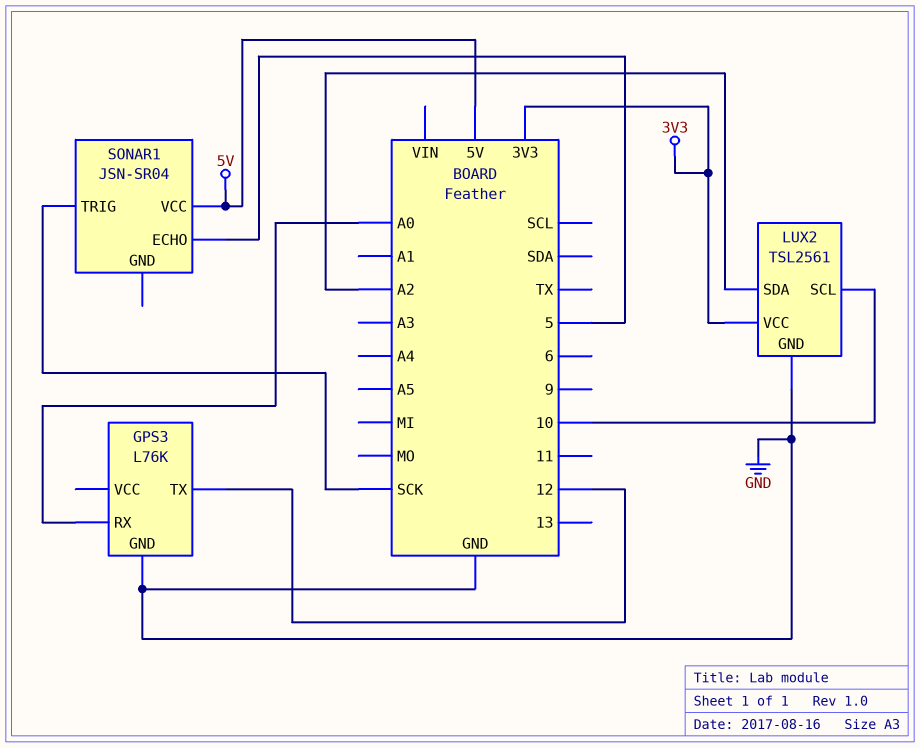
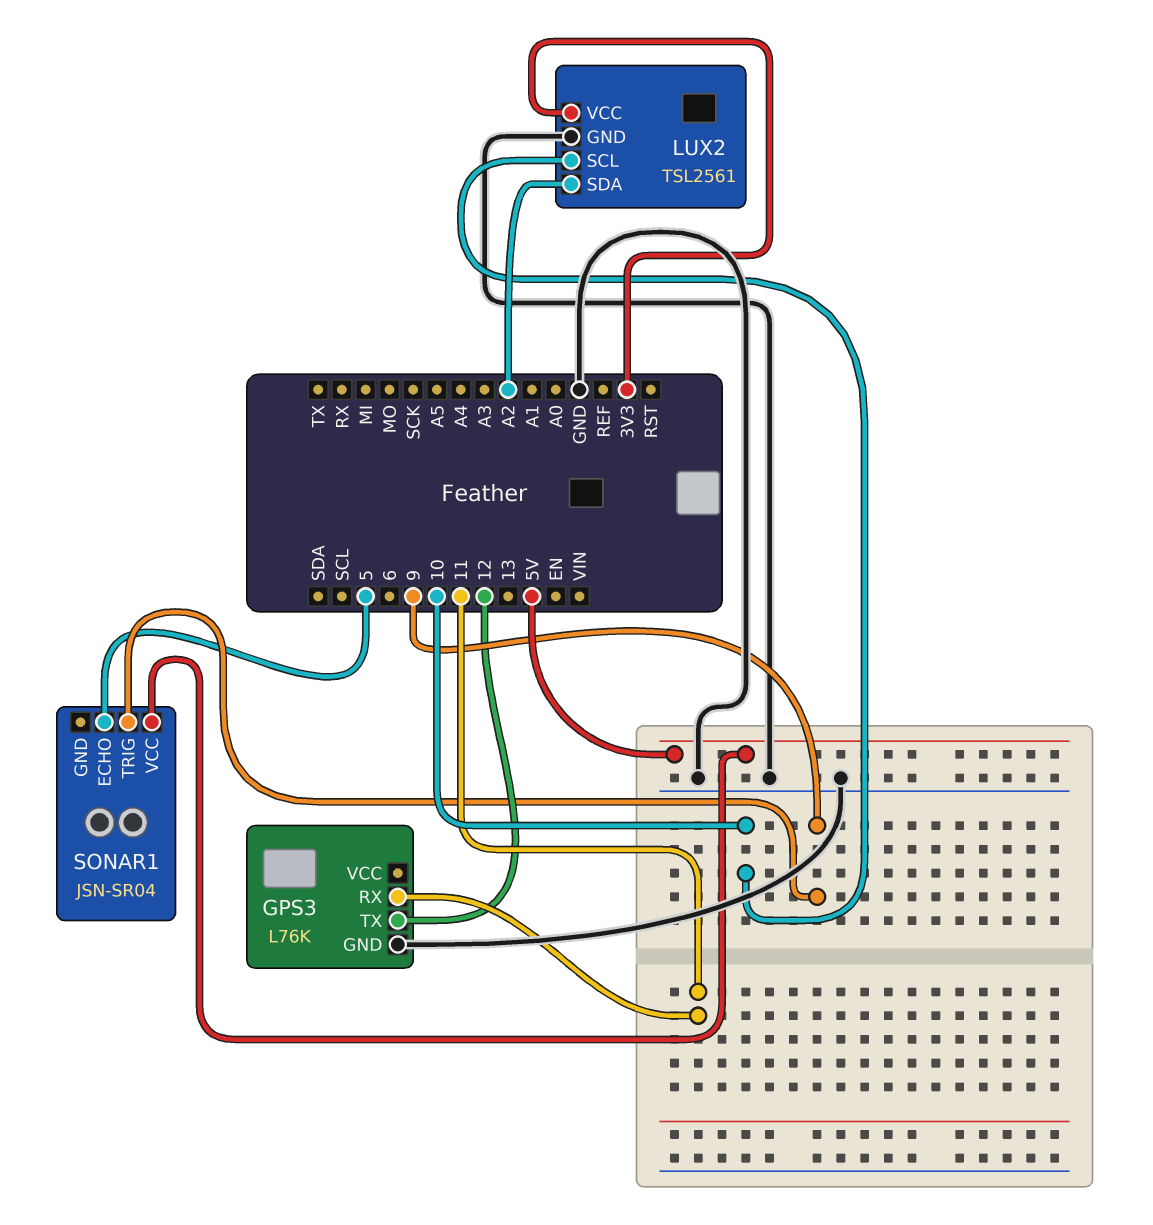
GPS3 pin RX: A0 -> 11
SONAR1 pin TRIG: SCK -> 9

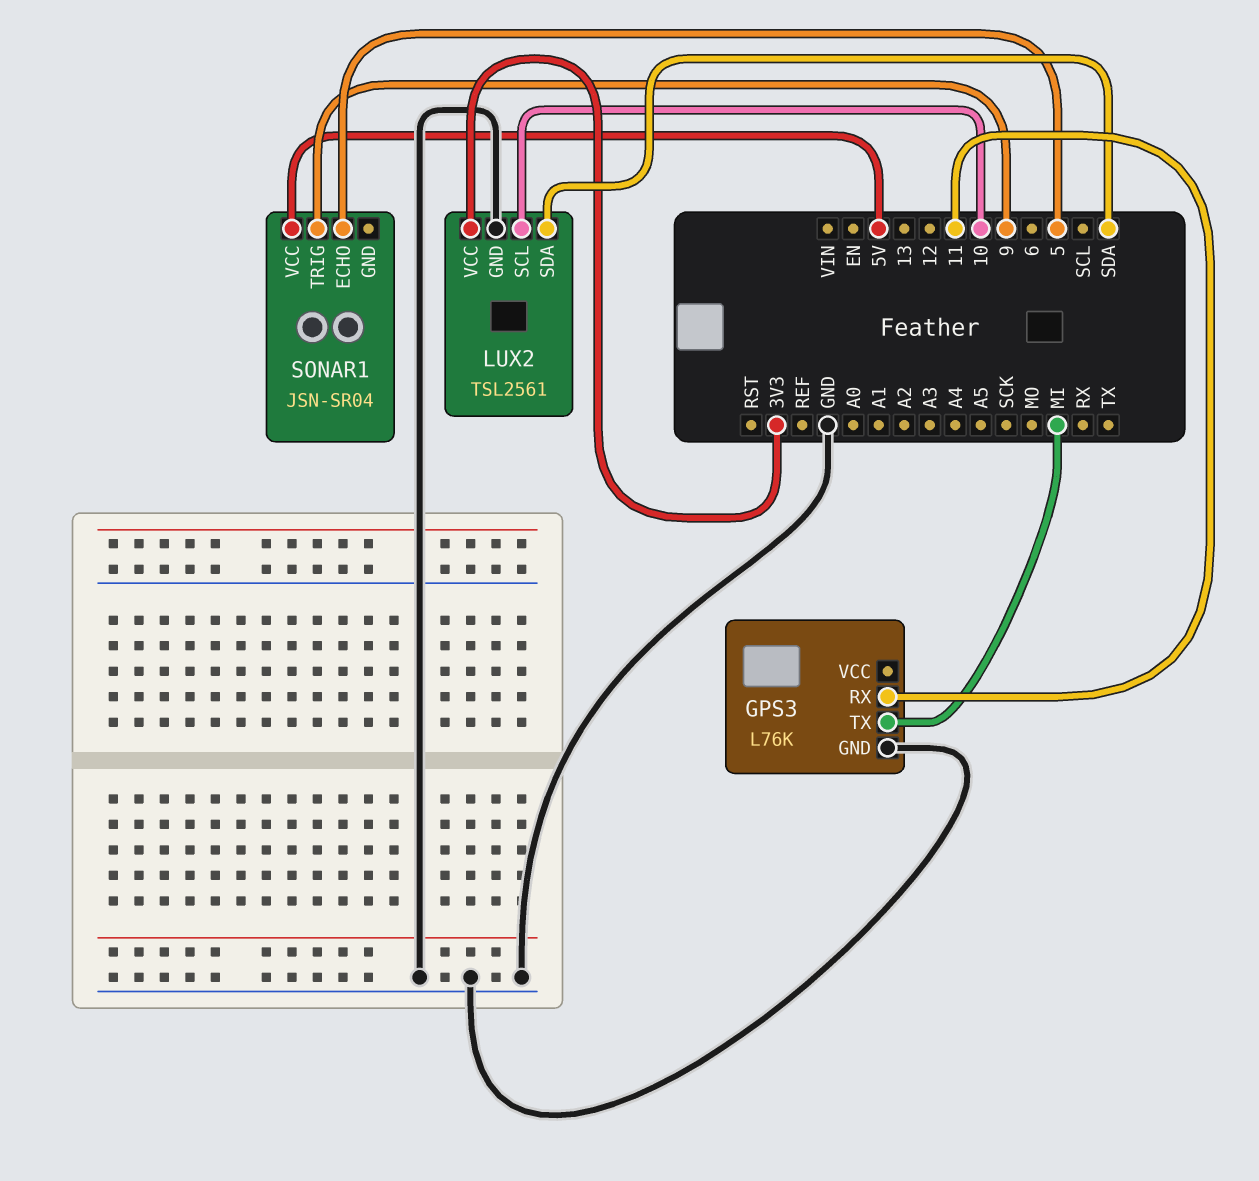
GPS3 pin TX: 12 -> MI
LUX2 pin SDA: A2 -> SDA

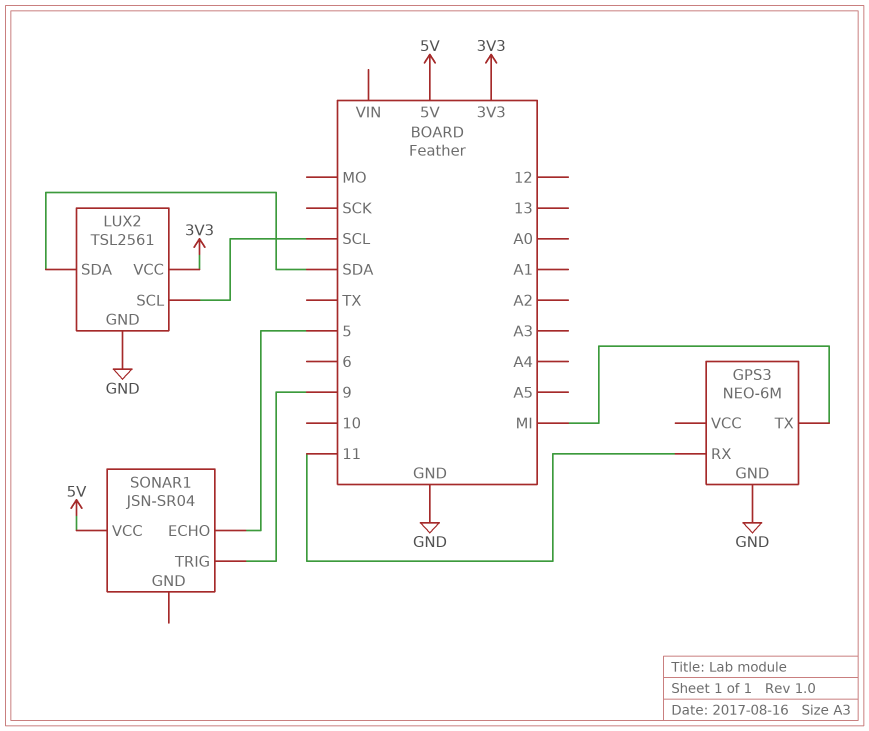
GPS3: L76K -> NEO-6M
LUX2 pin SCL: 10 -> SCL

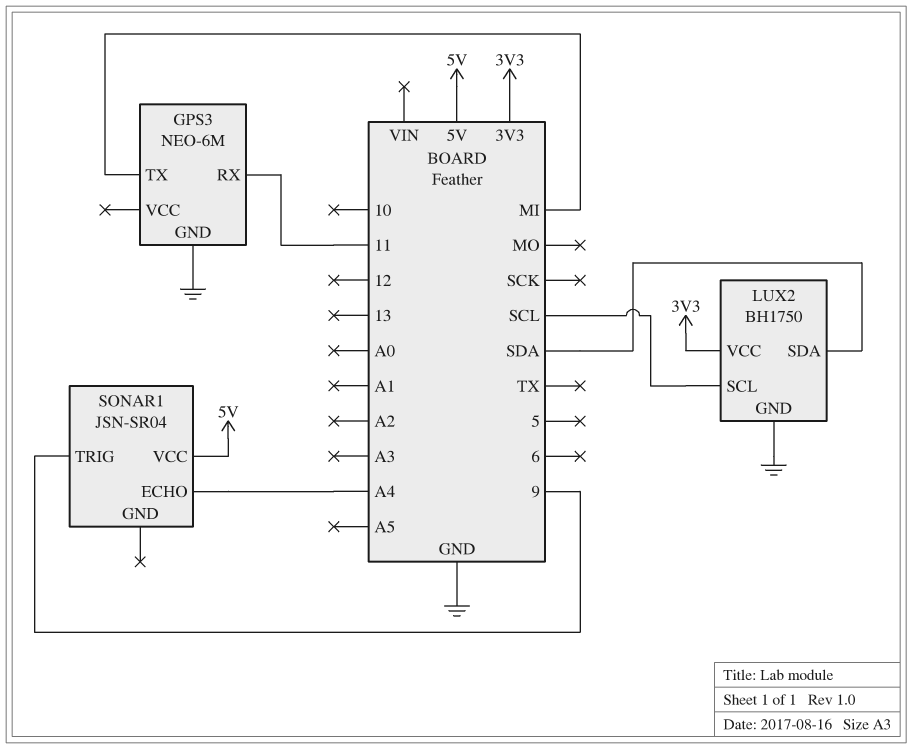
LUX2: TSL2561 -> BH1750
SONAR1 pin ECHO: 5 -> A4

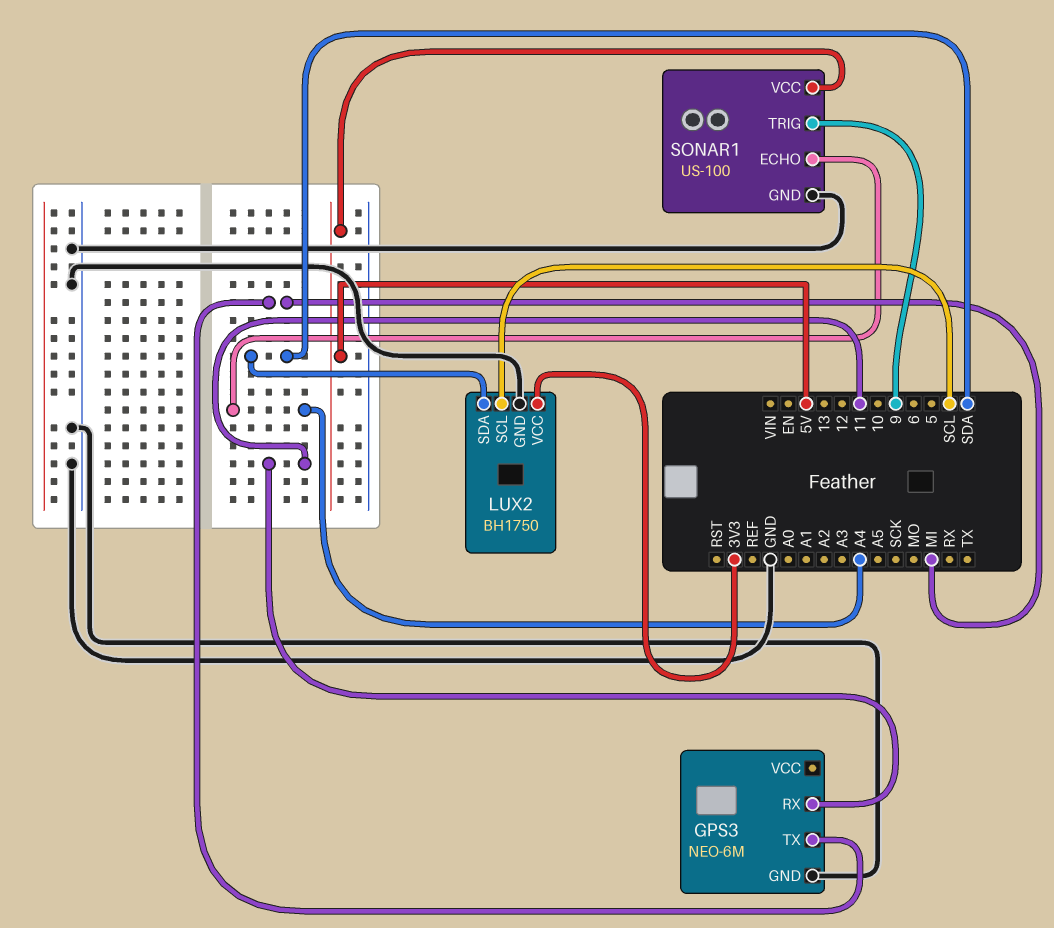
SONAR1: JSN-SR04 -> US-100
SONAR1 pin GND: none -> GND

